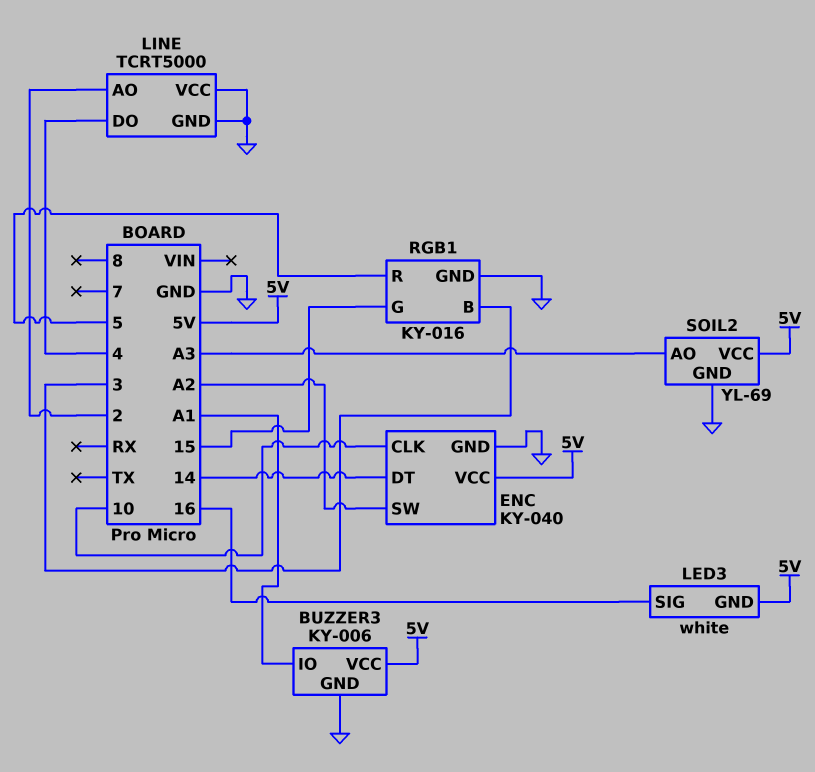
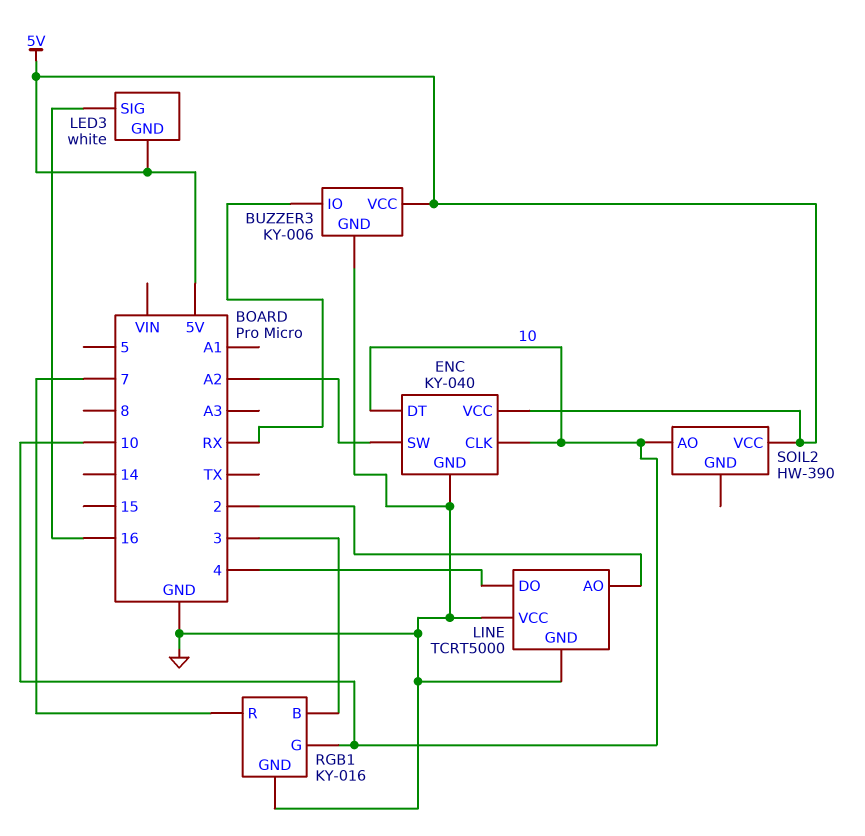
BUZZER3 pin IO: A1 -> RX
ENC pin DT: 14 -> 10
RGB1 pin G: 15 -> 10
RGB1 pin R: 5 -> 7
SOIL2: YL-69 -> HW-390
SOIL2 pin AO: A3 -> 10
SOIL2 pin GND: GND -> none

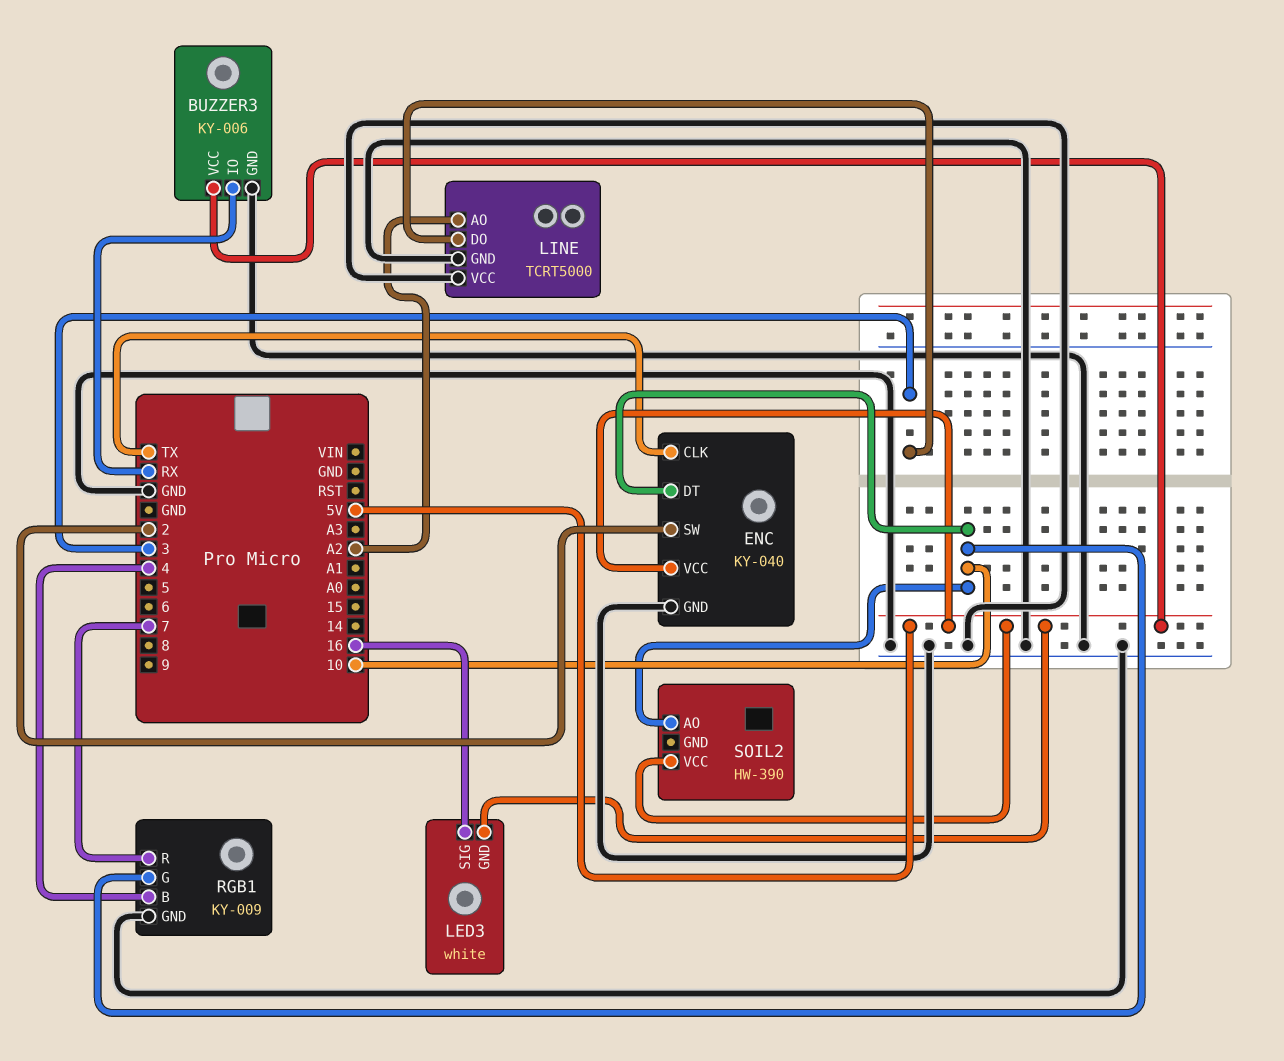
ENC pin CLK: 10 -> TX
ENC pin SW: A2 -> 2
LINE pin AO: 2 -> A2
LINE pin DO: 4 -> 3
RGB1: KY-016 -> KY-009
RGB1 pin B: 3 -> 4

